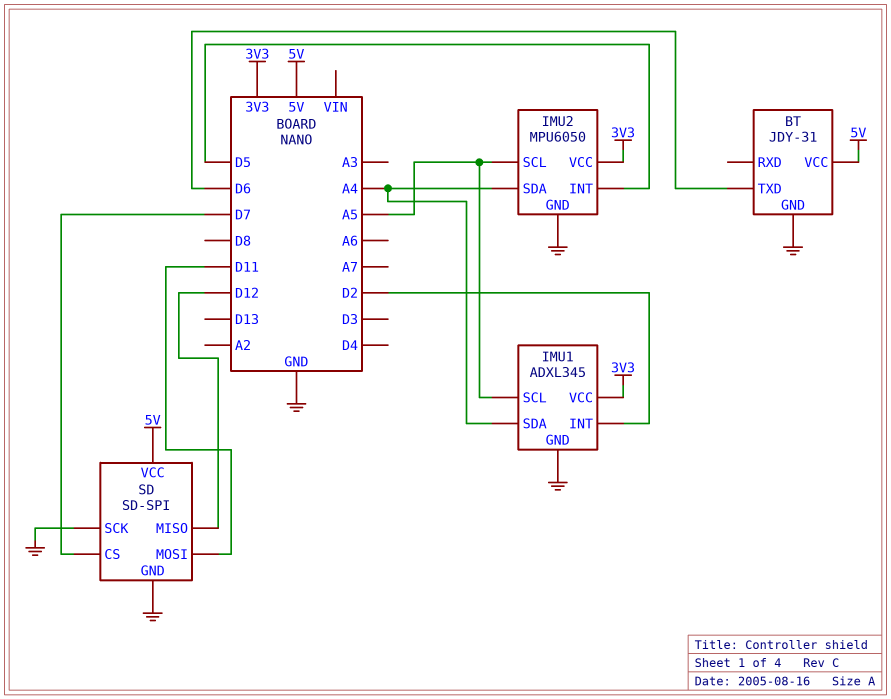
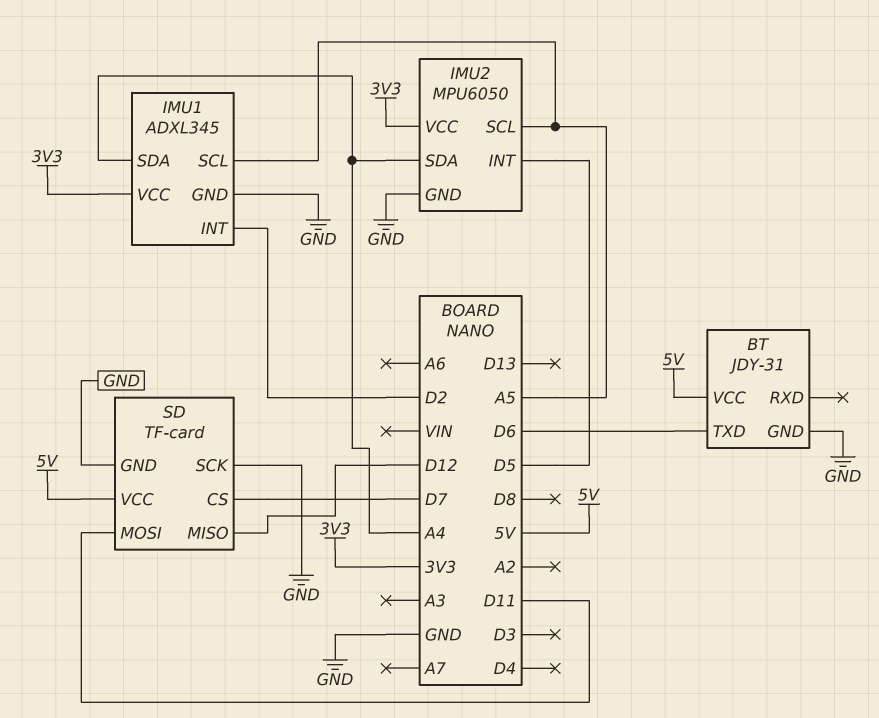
SD: SD-SPI -> TF-card

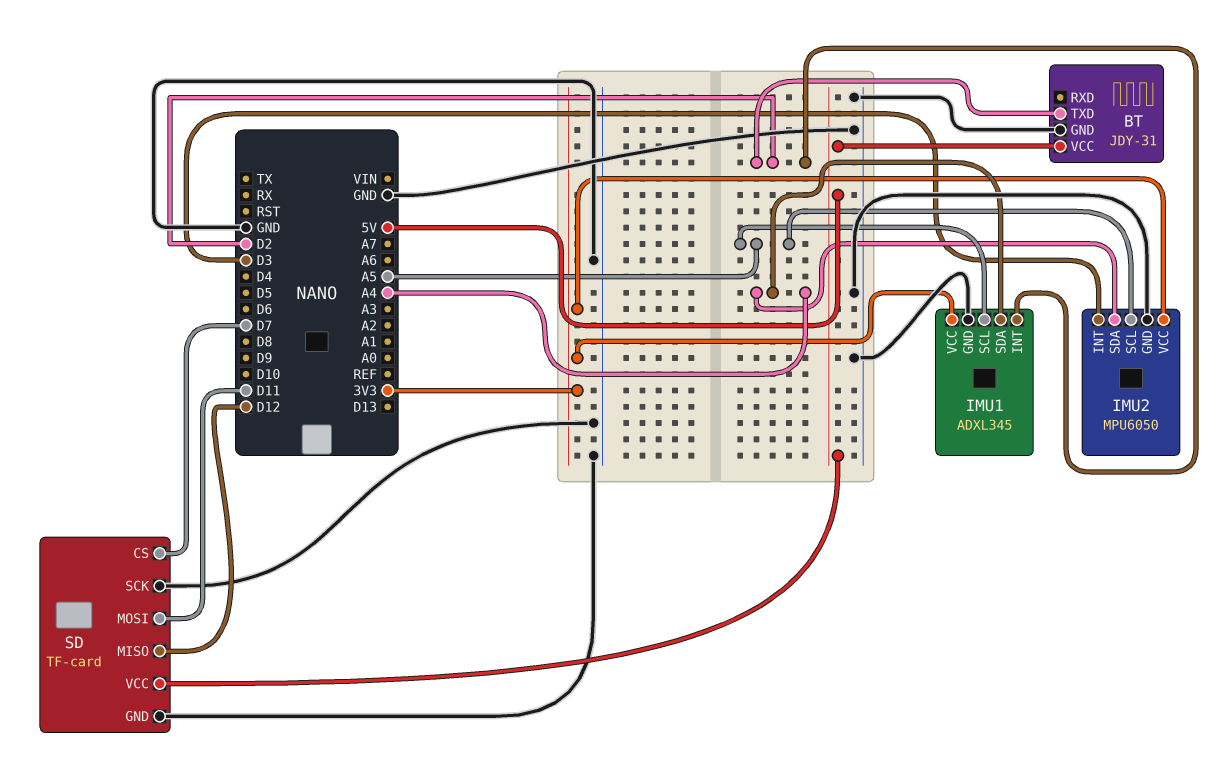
BT pin TXD: D6 -> D2
IMU2 pin INT: D5 -> D3

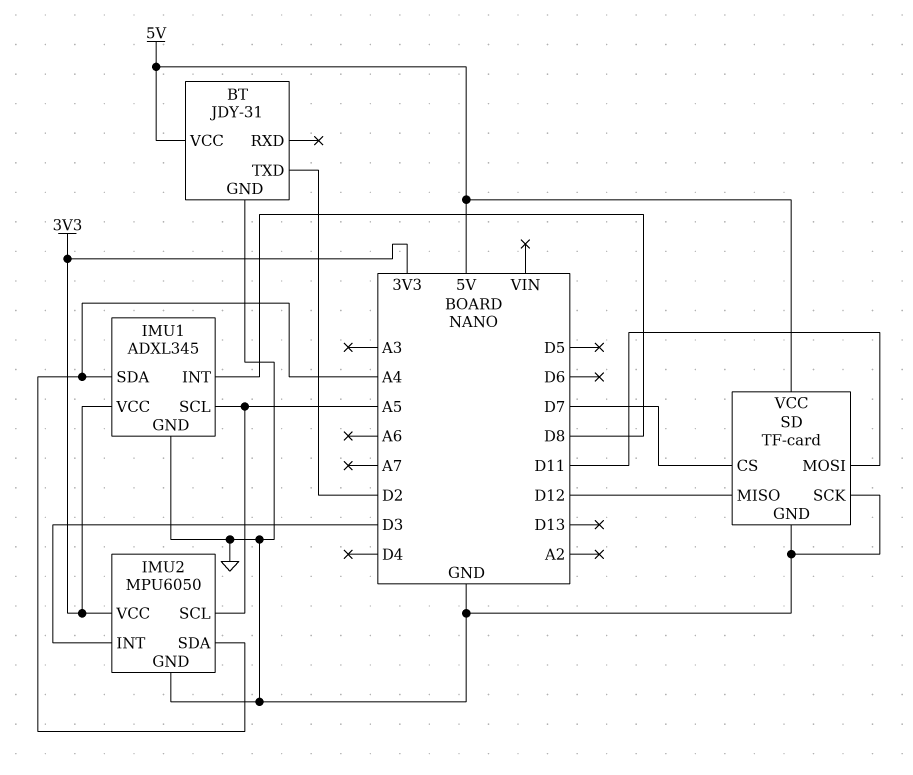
IMU1 pin INT: D2 -> D8

